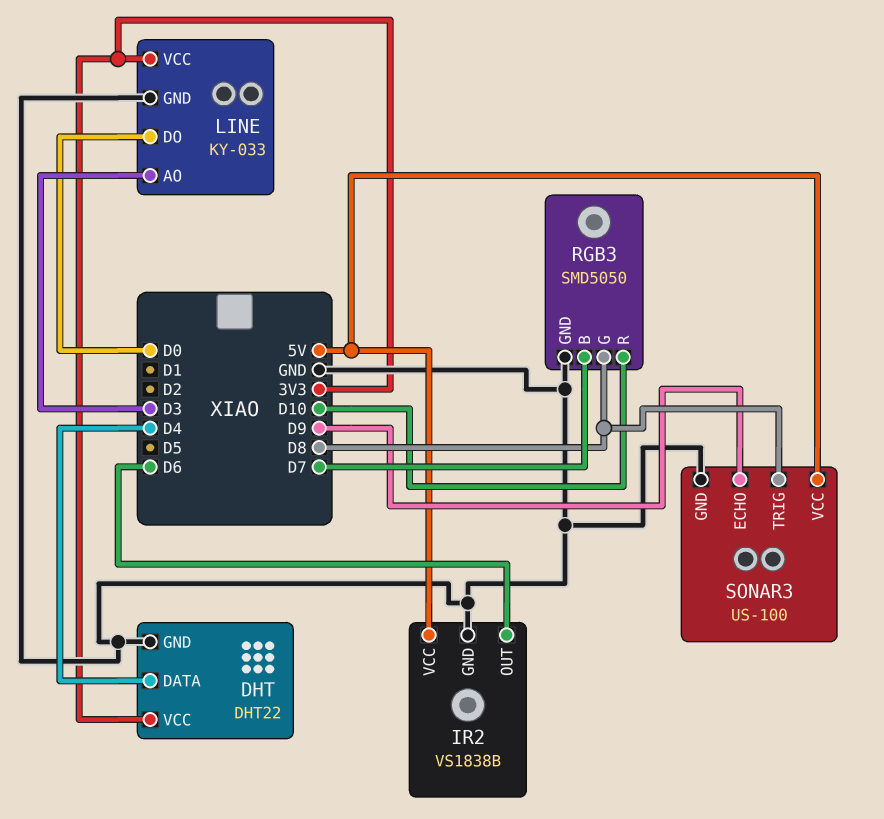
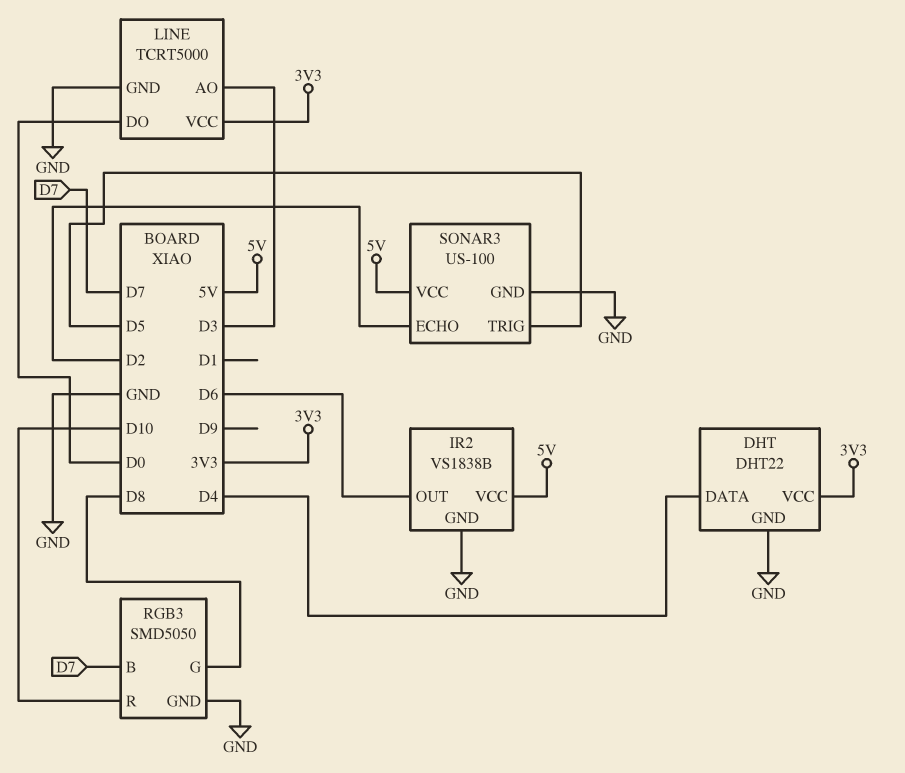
LINE: KY-033 -> TCRT5000
SONAR3 pin ECHO: D9 -> D2
SONAR3 pin TRIG: D8 -> D5

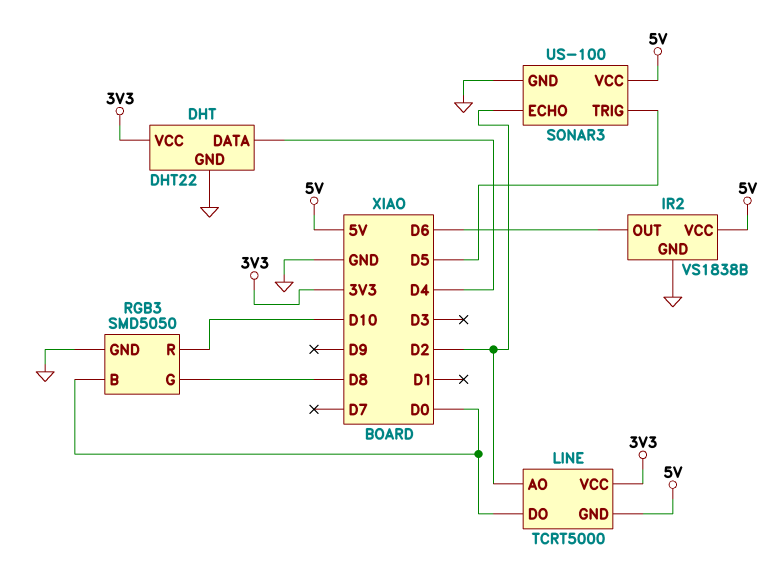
LINE pin AO: D3 -> D2
LINE pin GND: GND -> 5V
RGB3 pin B: D7 -> D0

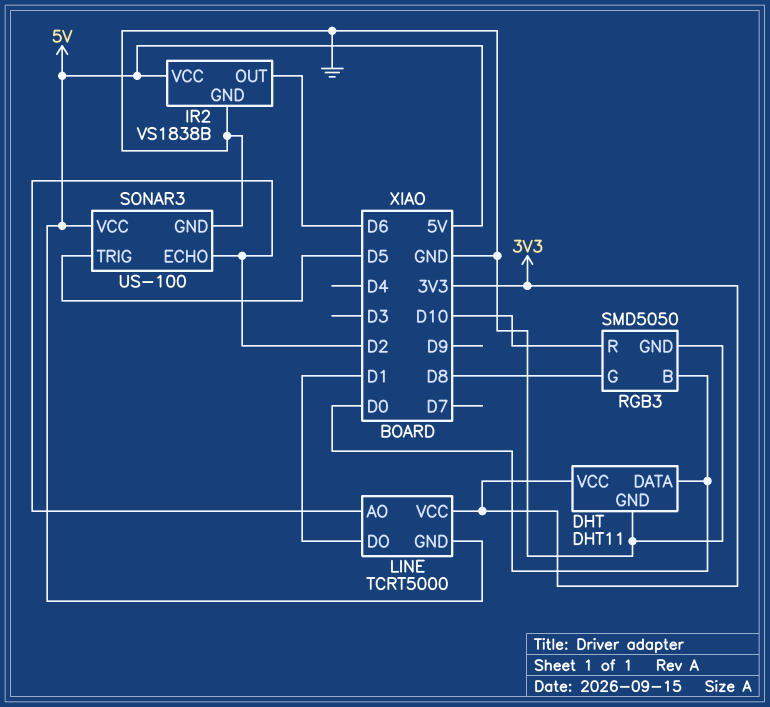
DHT: DHT22 -> DHT11
DHT pin DATA: D4 -> D0
LINE pin DO: D0 -> D1

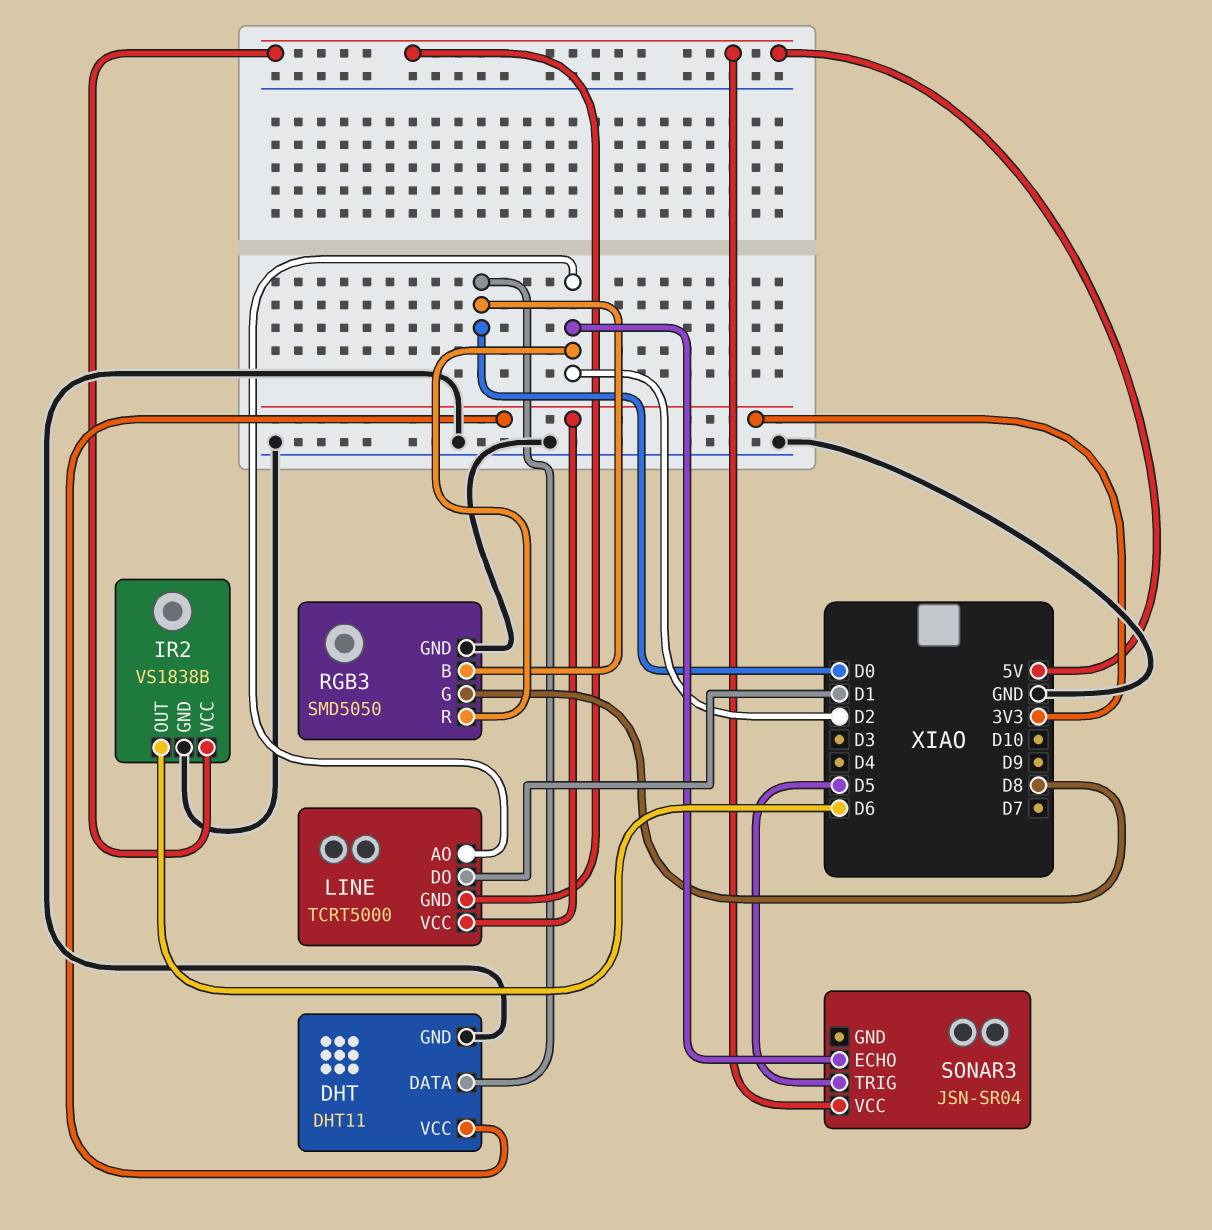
RGB3 pin R: D10 -> D2
SONAR3: US-100 -> JSN-SR04
SONAR3 pin GND: GND -> none

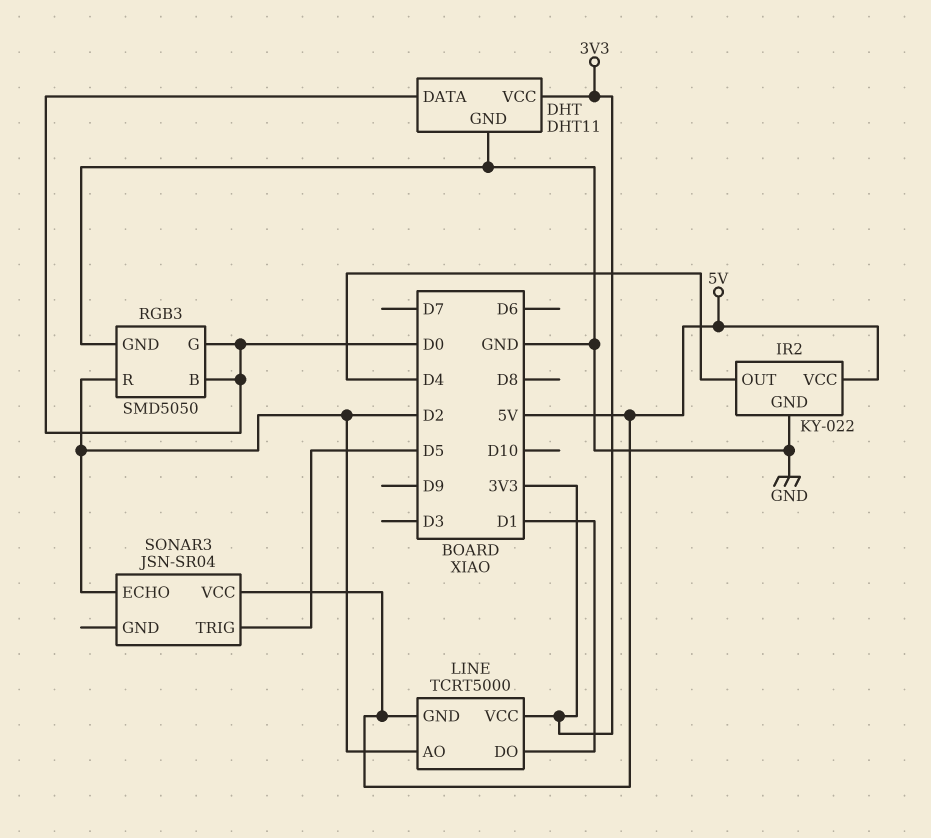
IR2: VS1838B -> KY-022
IR2 pin OUT: D6 -> D4
RGB3 pin G: D8 -> D0

